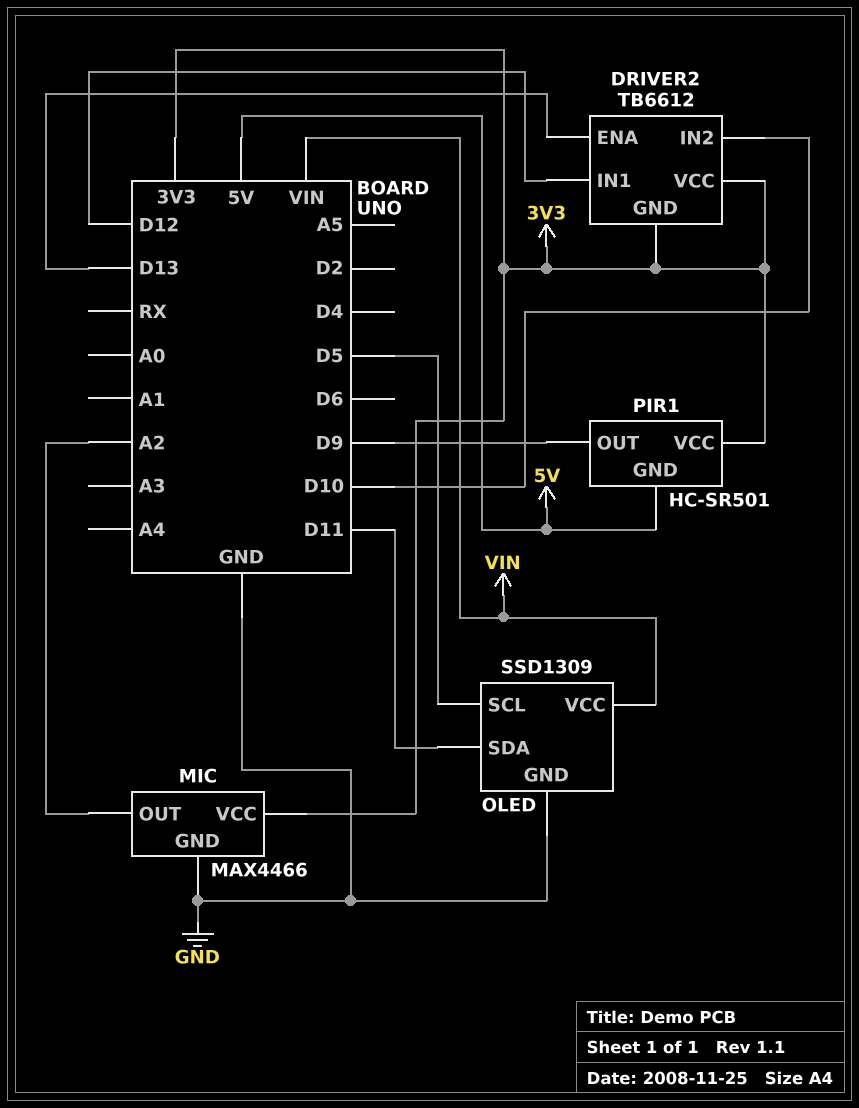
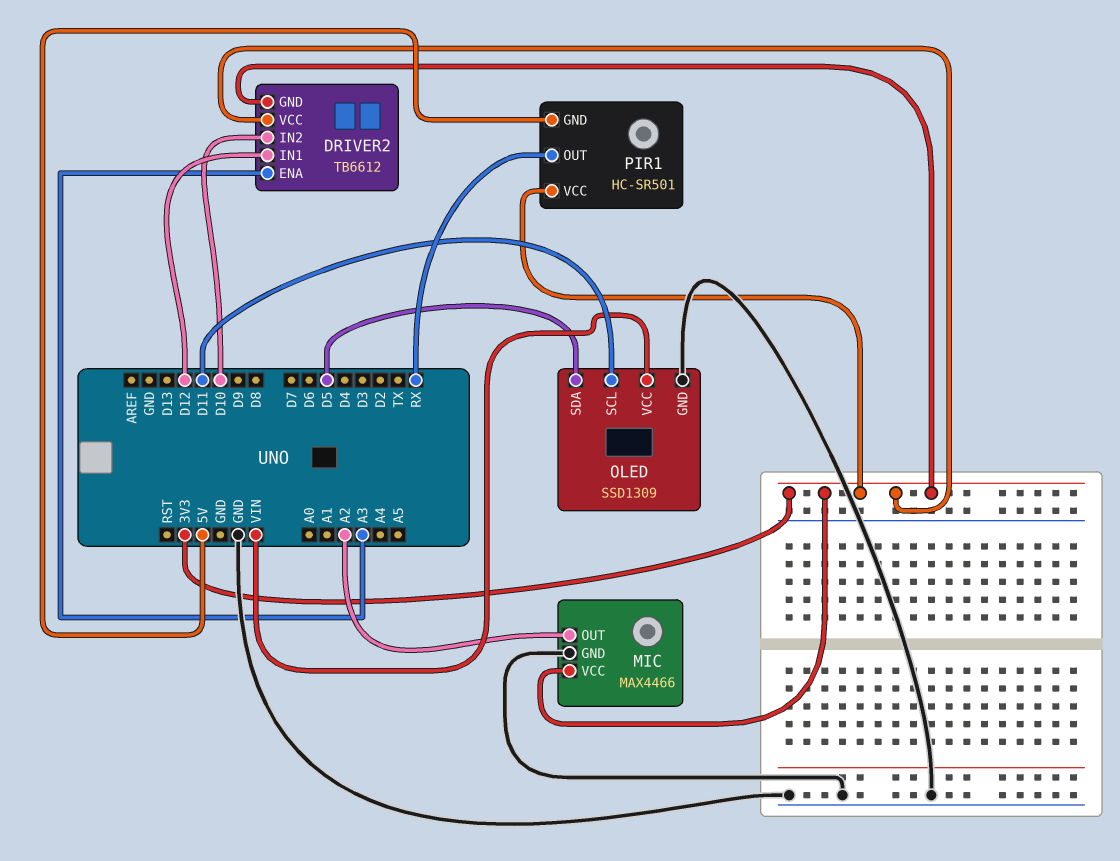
DRIVER2 pin ENA: D13 -> A3
OLED pin SCL: D5 -> D11
OLED pin SDA: D11 -> D5
PIR1 pin OUT: D9 -> RX

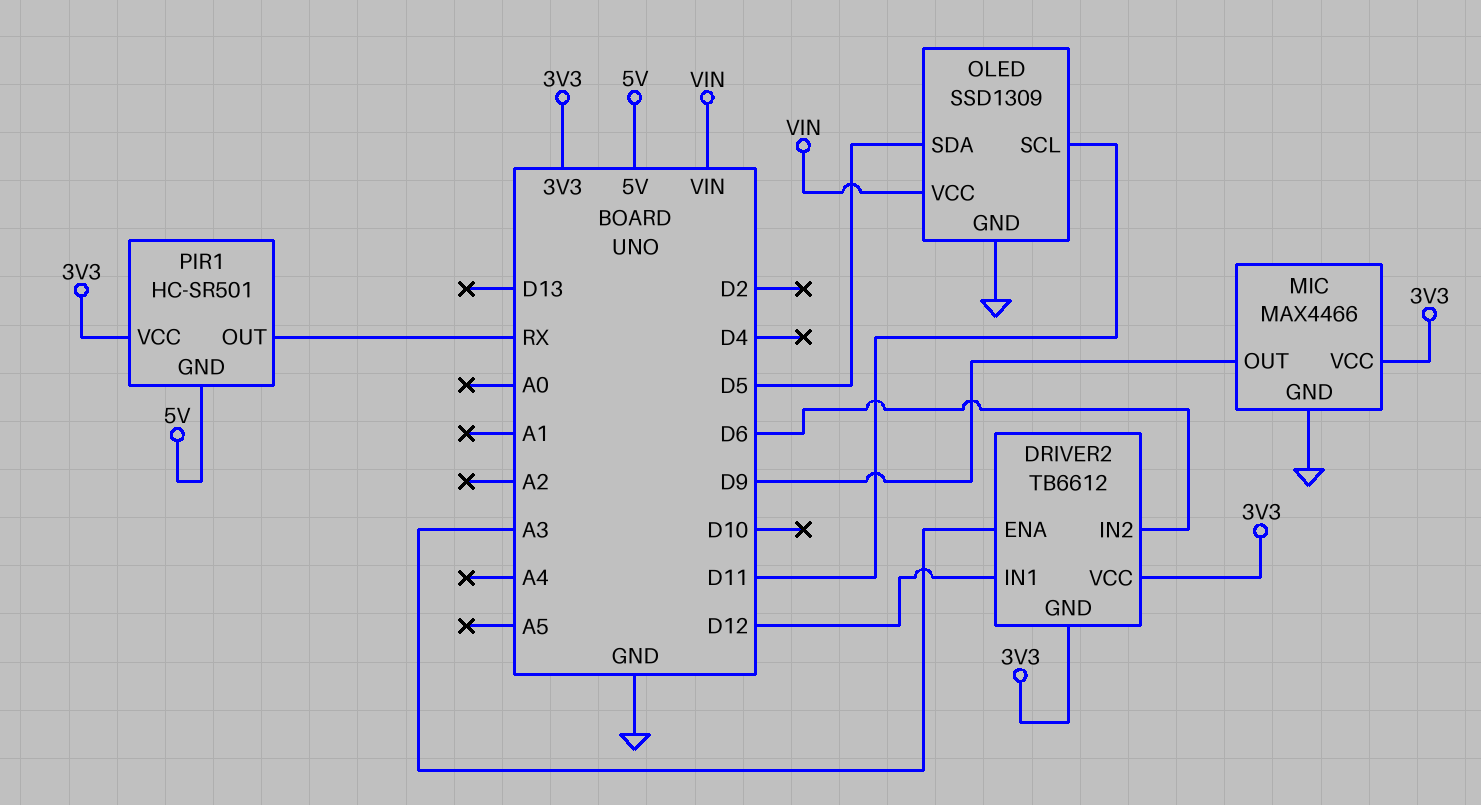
DRIVER2 pin IN2: D10 -> D6
MIC pin OUT: A2 -> D9

